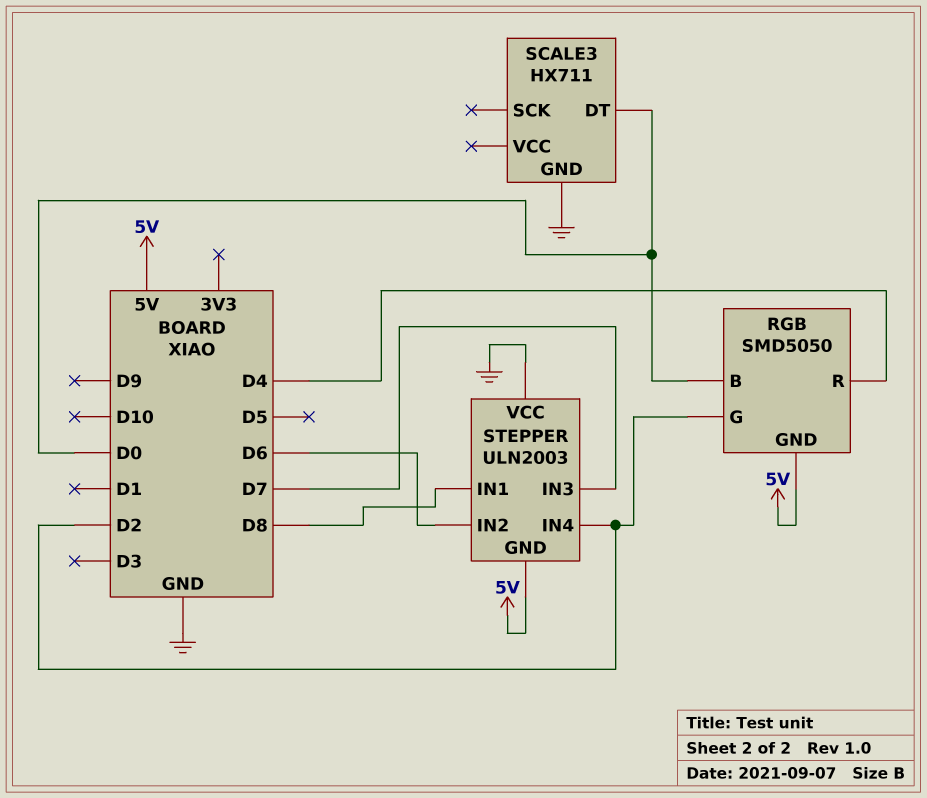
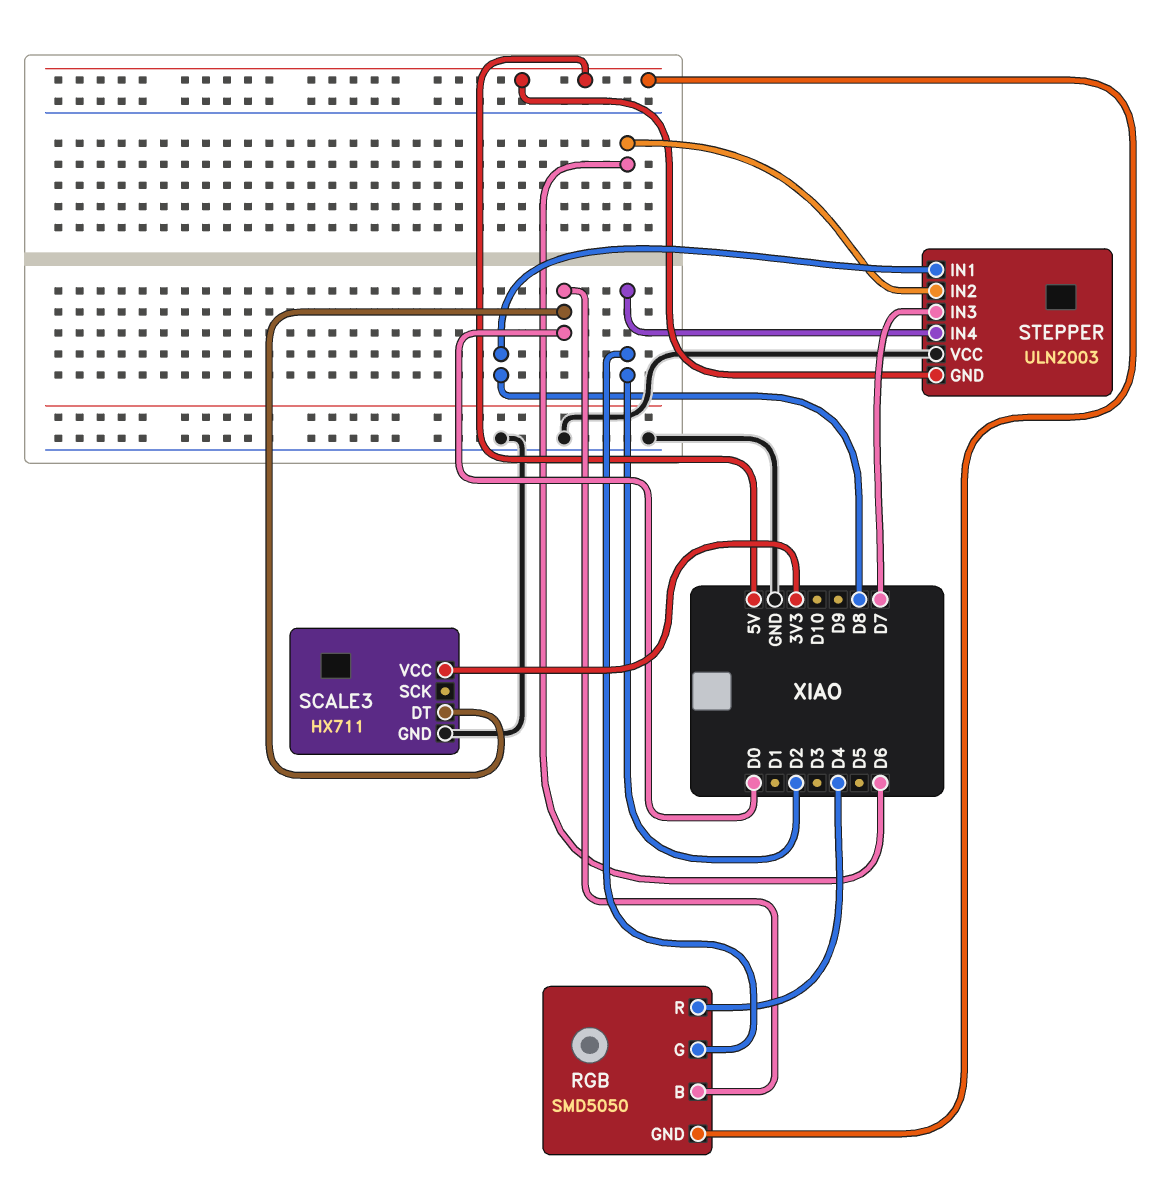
SCALE3 pin VCC: none -> 3V3

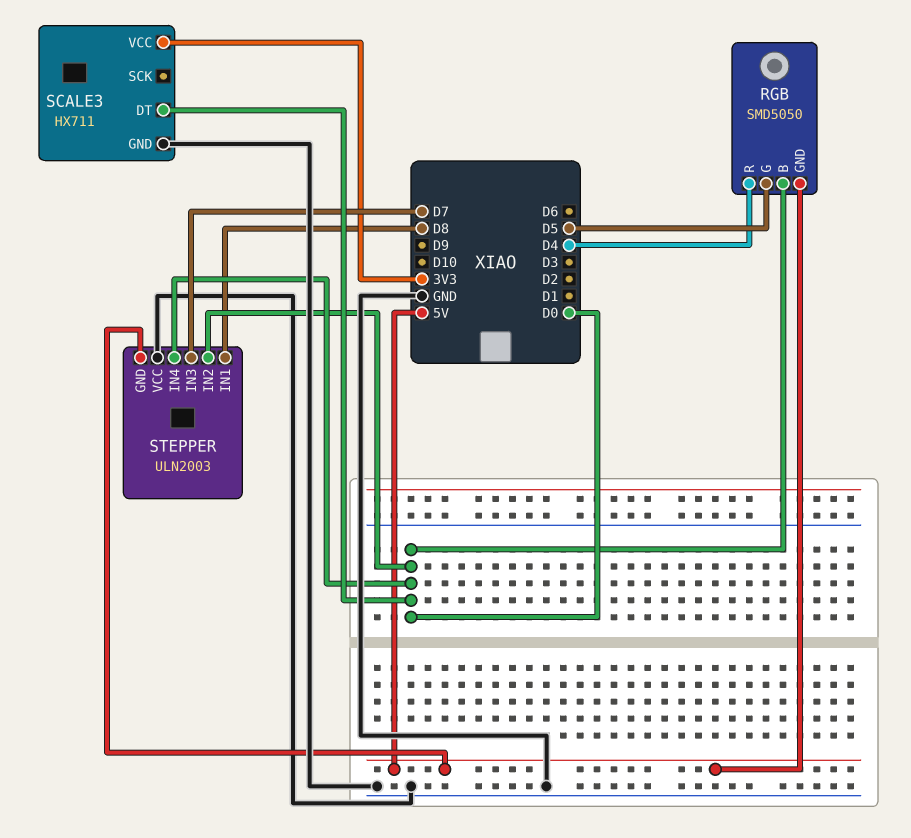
RGB pin G: D2 -> D5
STEPPER pin IN2: D6 -> D0
STEPPER pin IN4: D2 -> D0

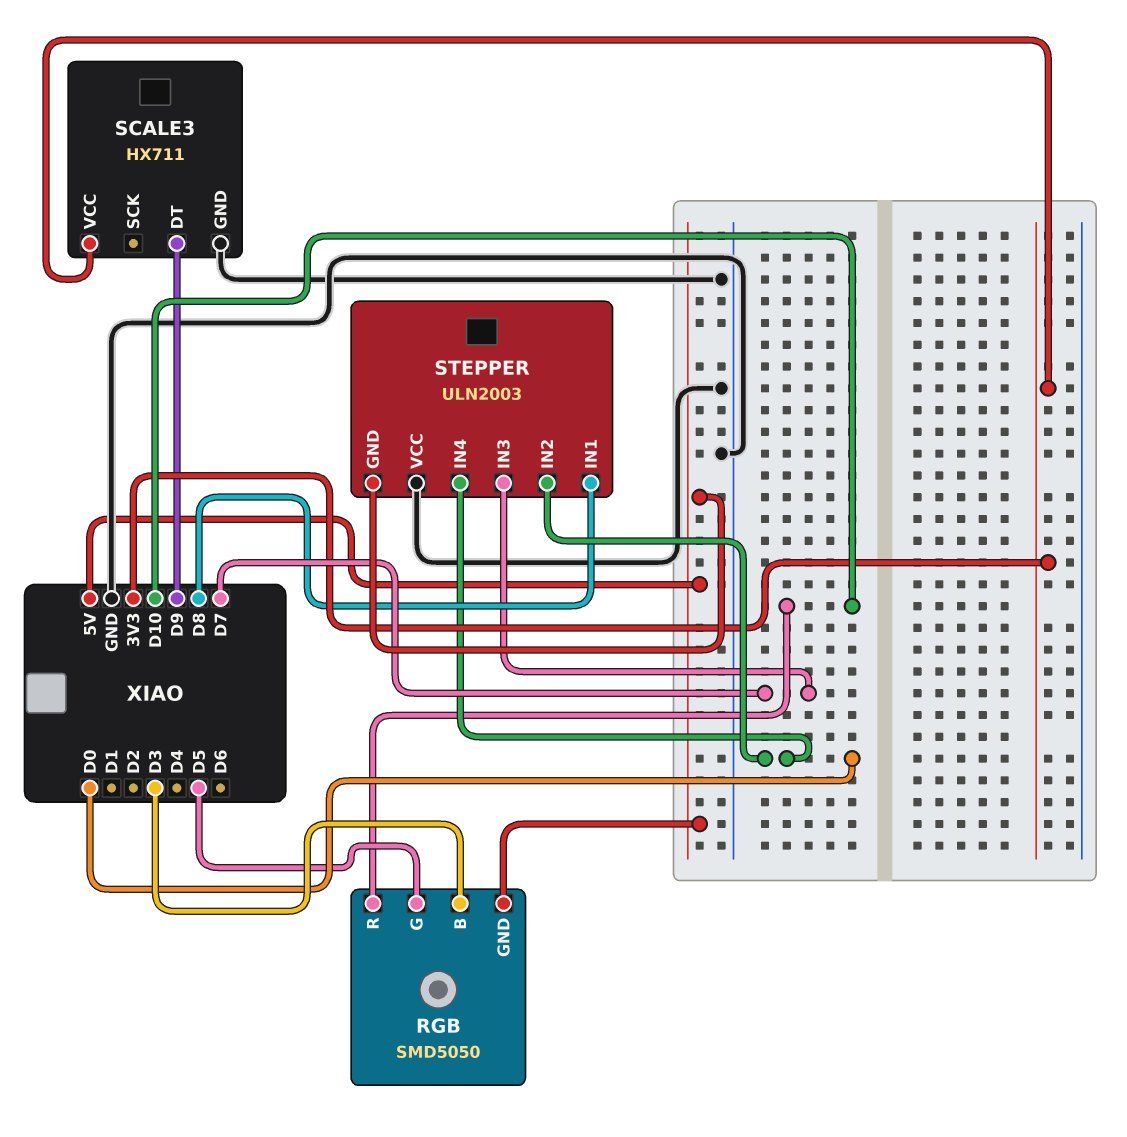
RGB pin B: D0 -> D3
RGB pin R: D4 -> D10
SCALE3 pin DT: D0 -> D9

